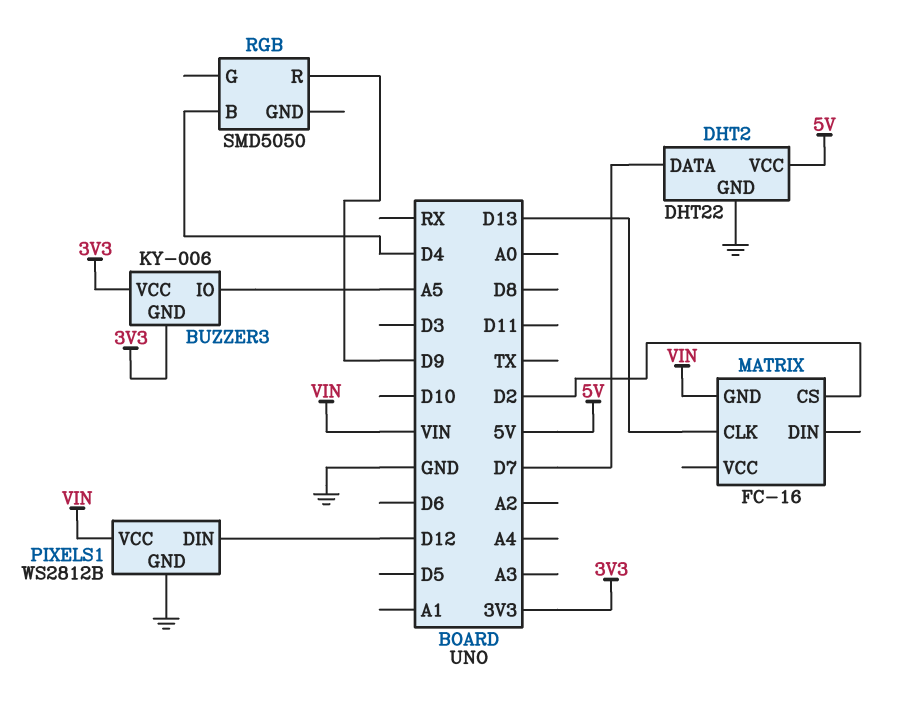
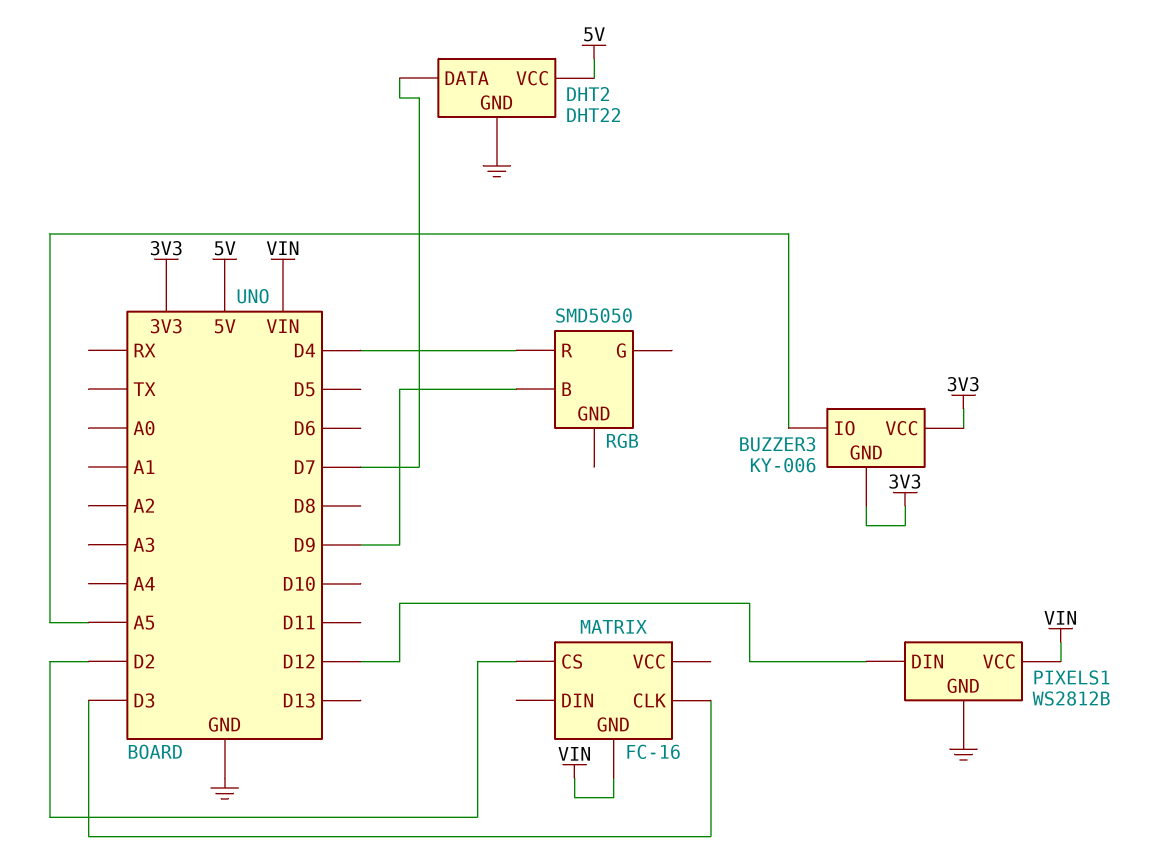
MATRIX pin CLK: D13 -> D3
RGB pin B: D4 -> D9
RGB pin R: D9 -> D4

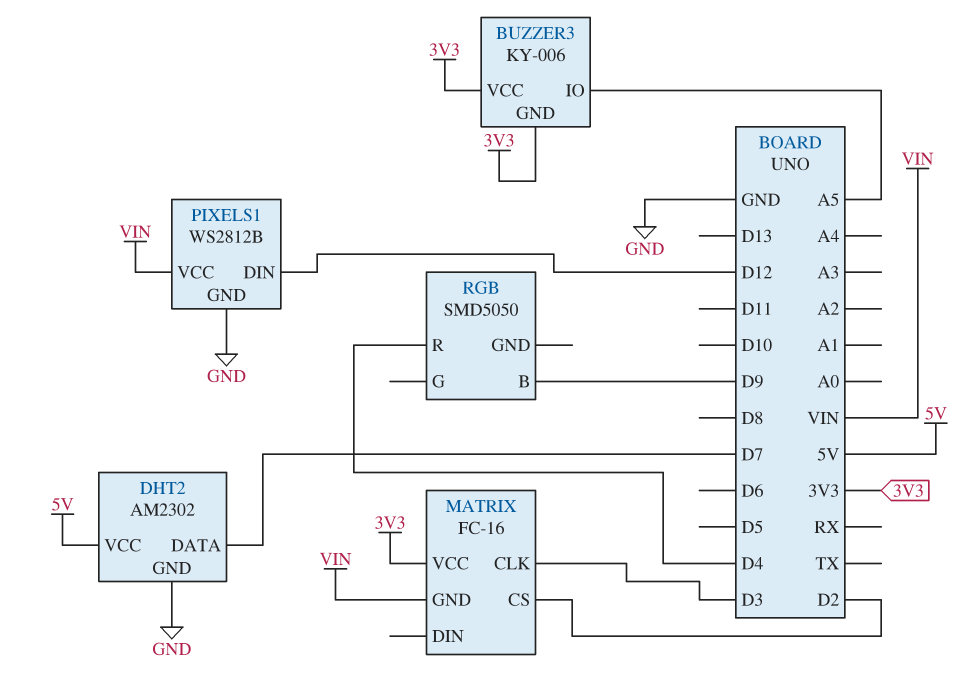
DHT2: DHT22 -> AM2302
MATRIX pin VCC: none -> 3V3

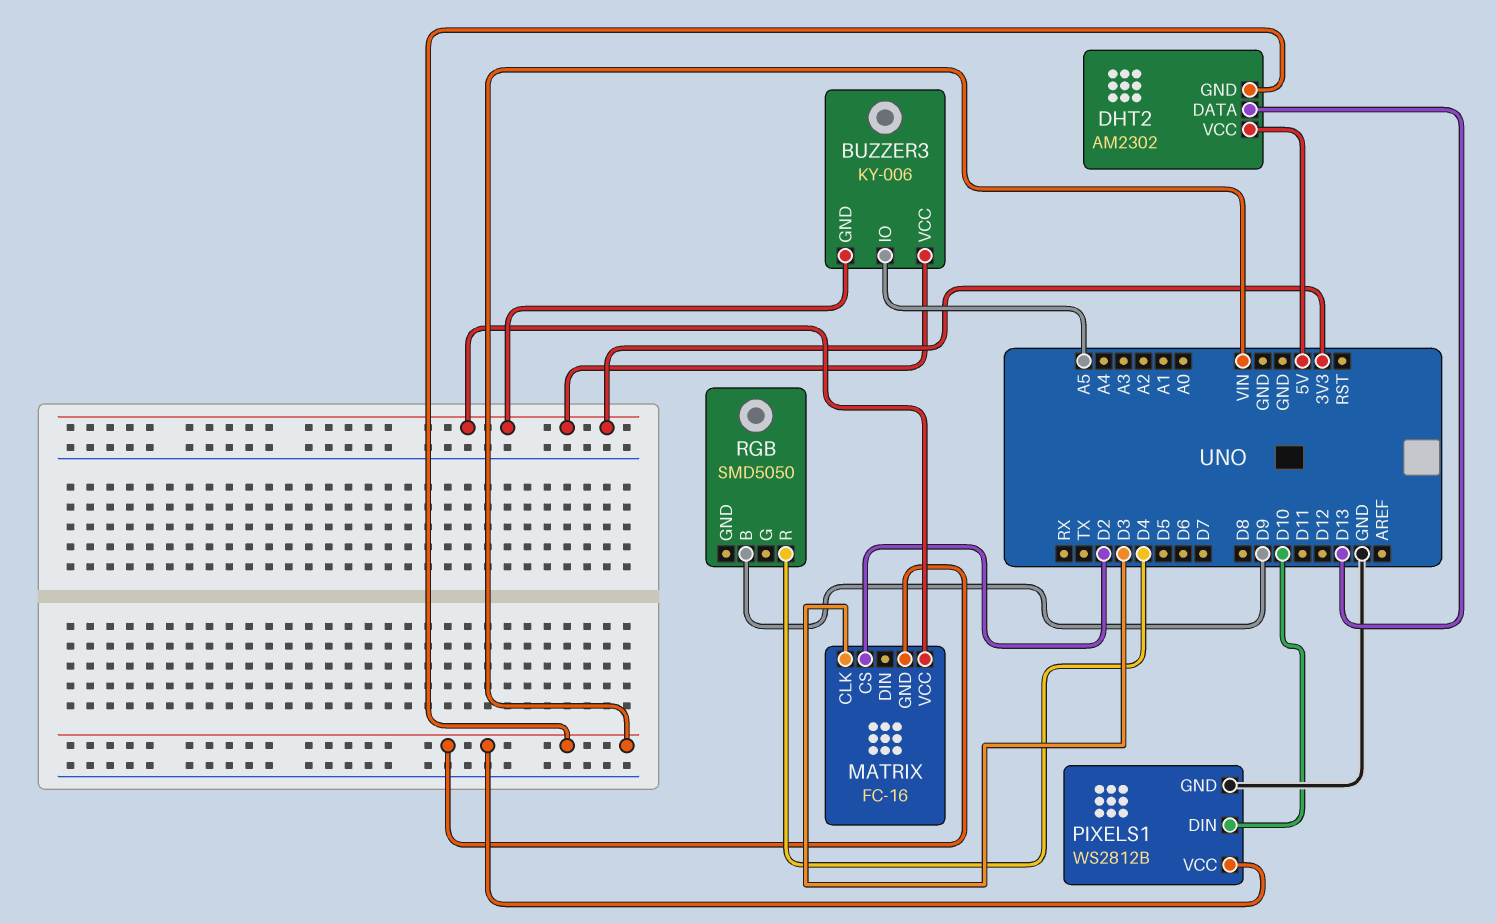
DHT2 pin DATA: D7 -> D13
DHT2 pin GND: GND -> VIN
PIXELS1 pin DIN: D12 -> D10

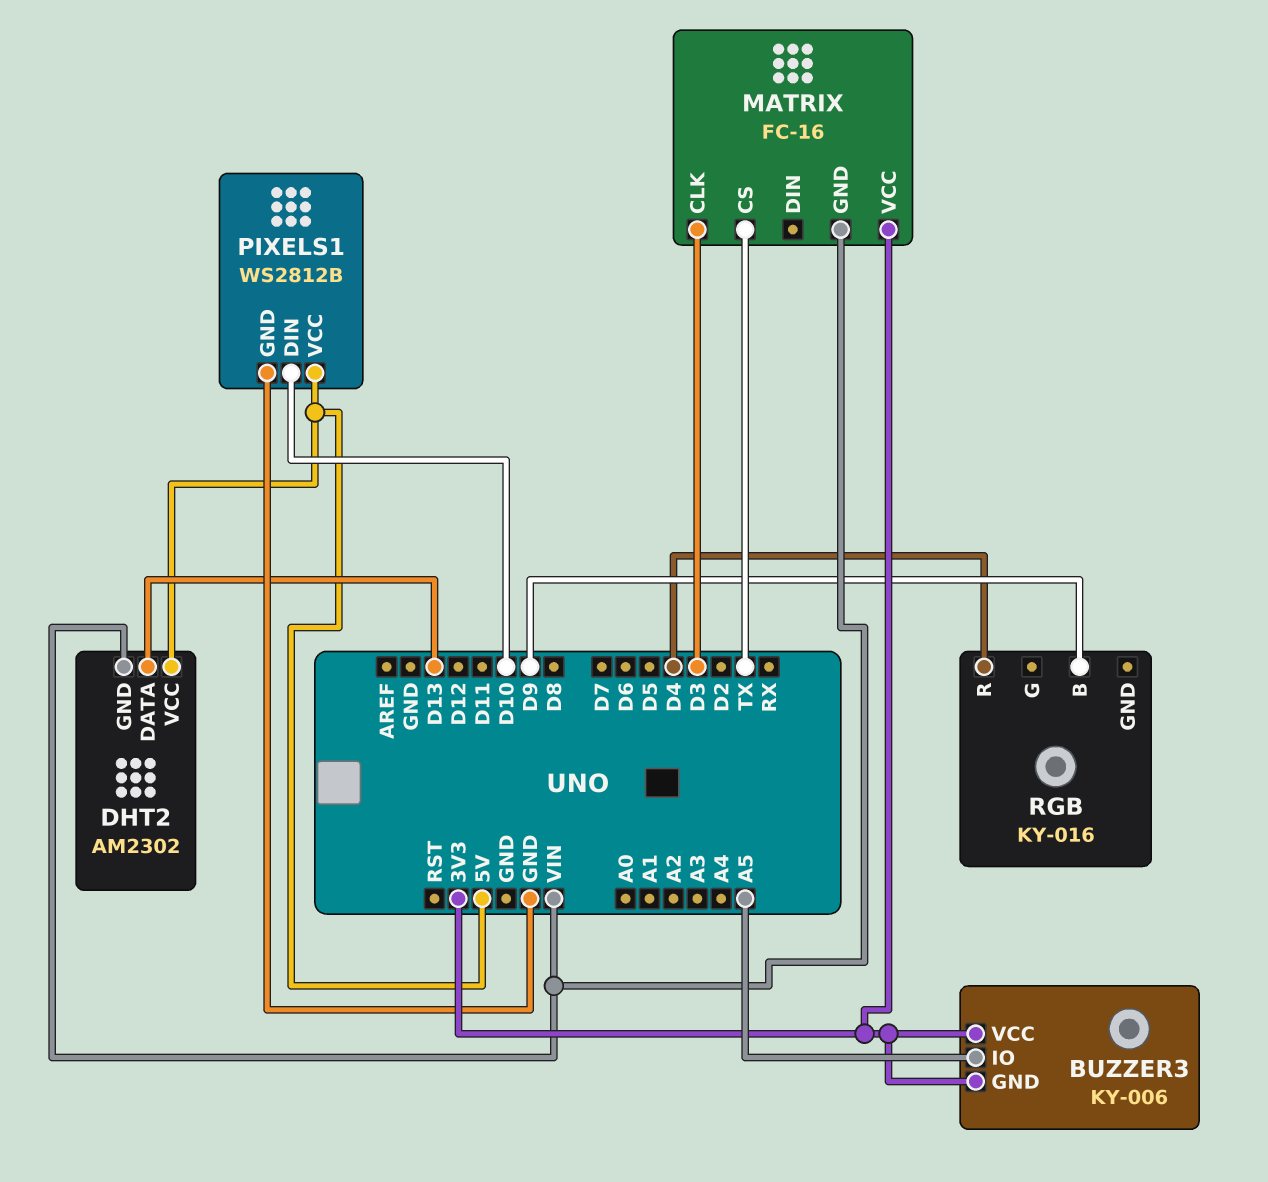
MATRIX pin CS: D2 -> TX
PIXELS1 pin VCC: VIN -> 5V
RGB: SMD5050 -> KY-016

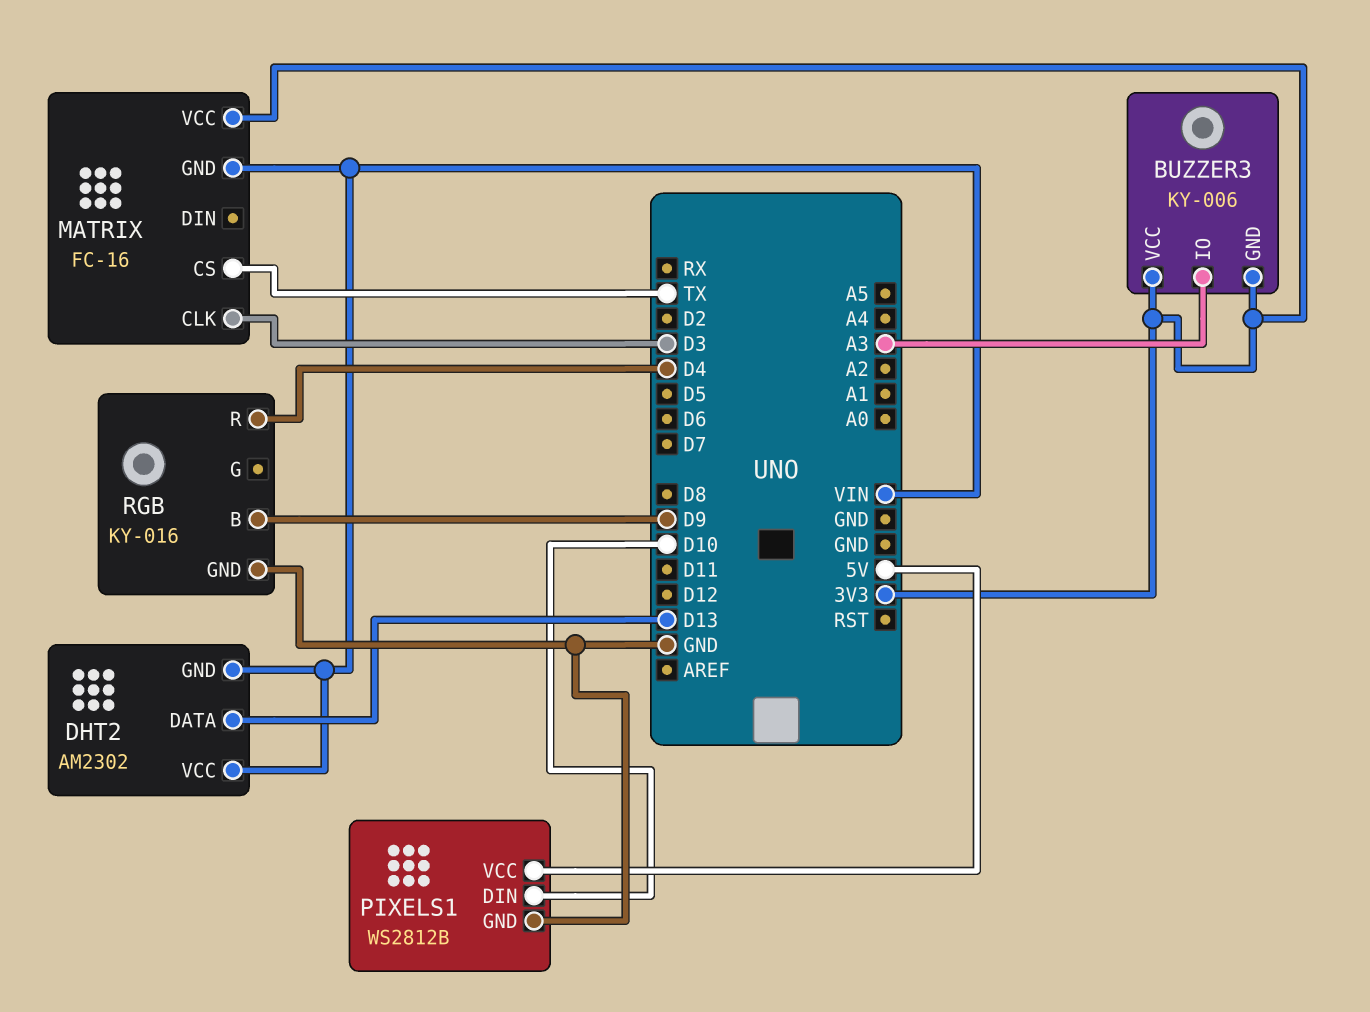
BUZZER3 pin IO: A5 -> A3
DHT2 pin VCC: 5V -> VIN
RGB pin GND: none -> GND

